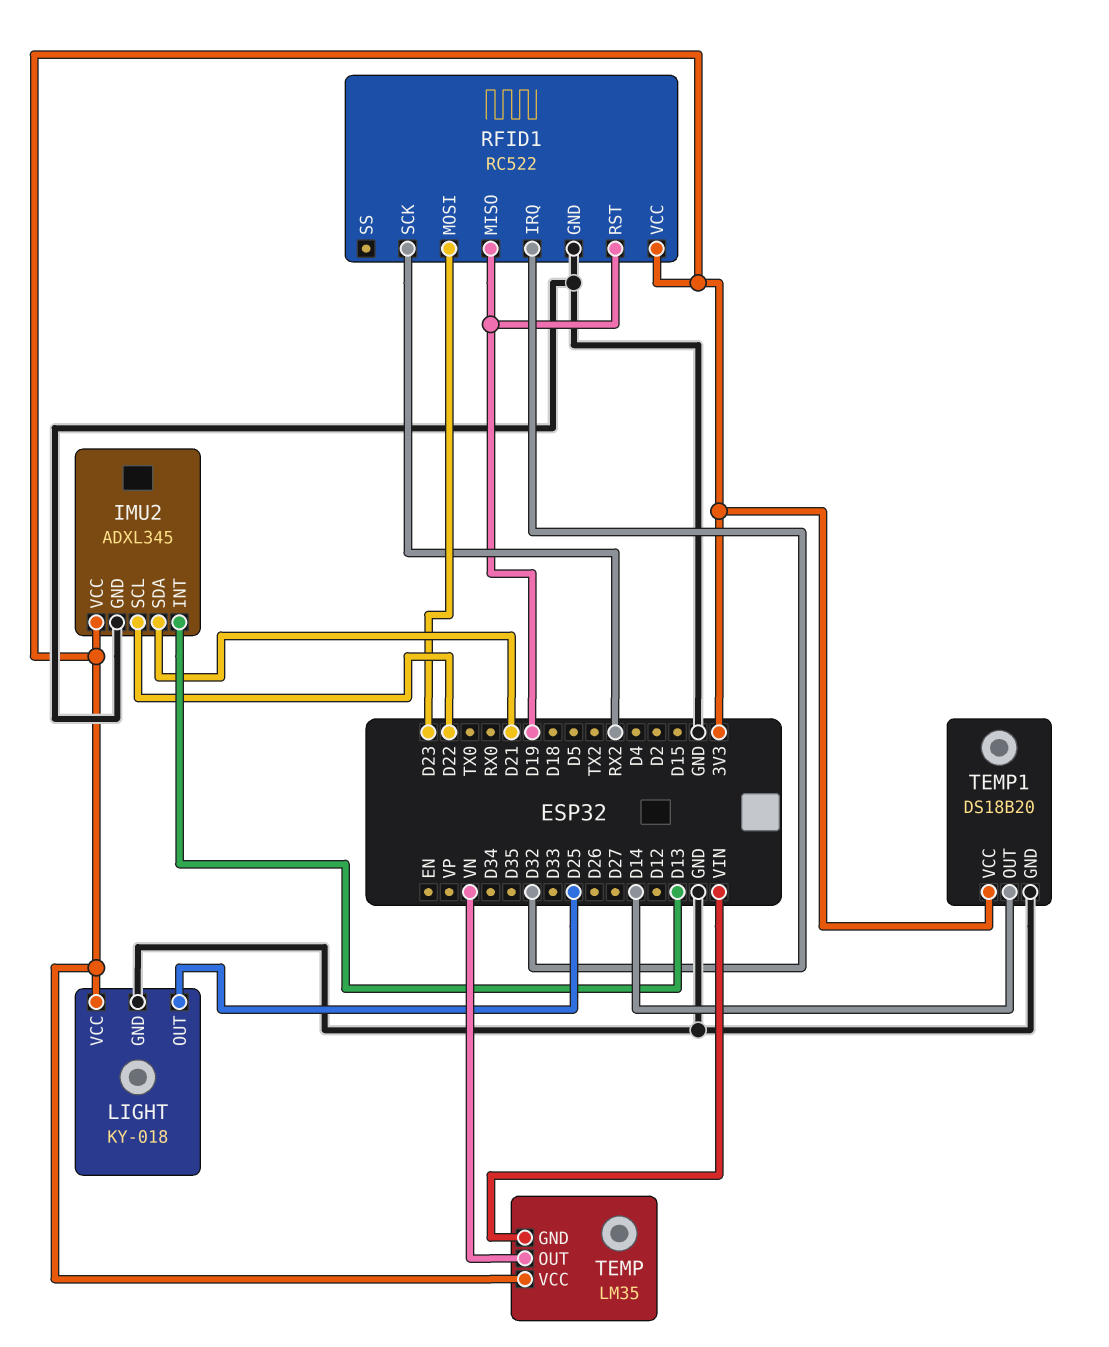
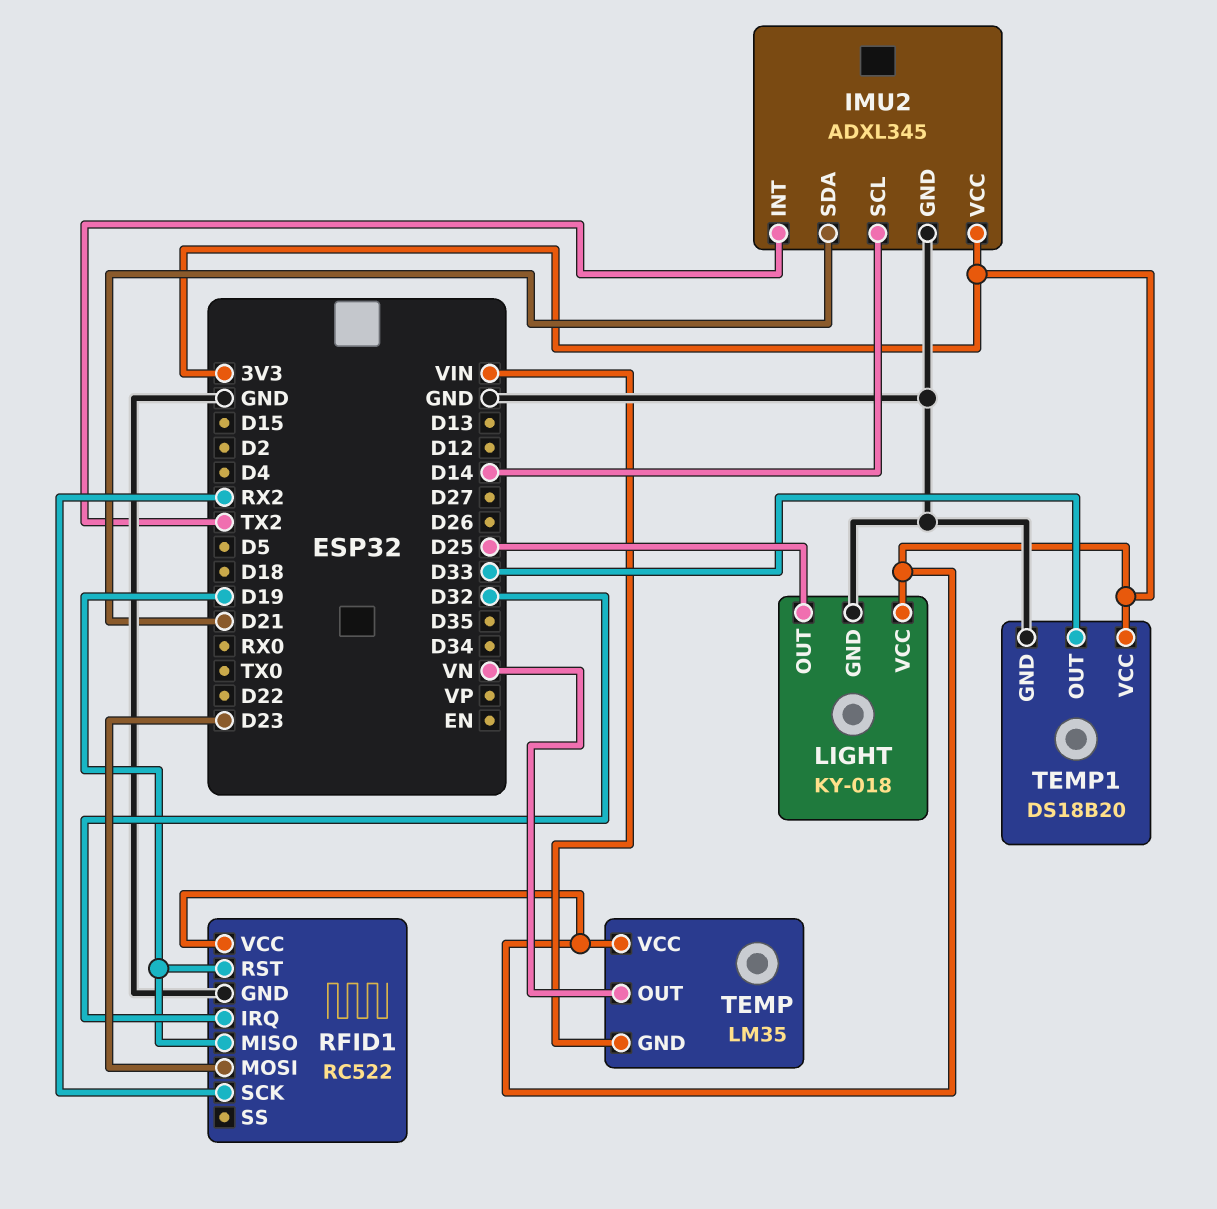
IMU2 pin INT: D13 -> TX2
IMU2 pin SCL: D22 -> D14
TEMP1 pin OUT: D14 -> D33

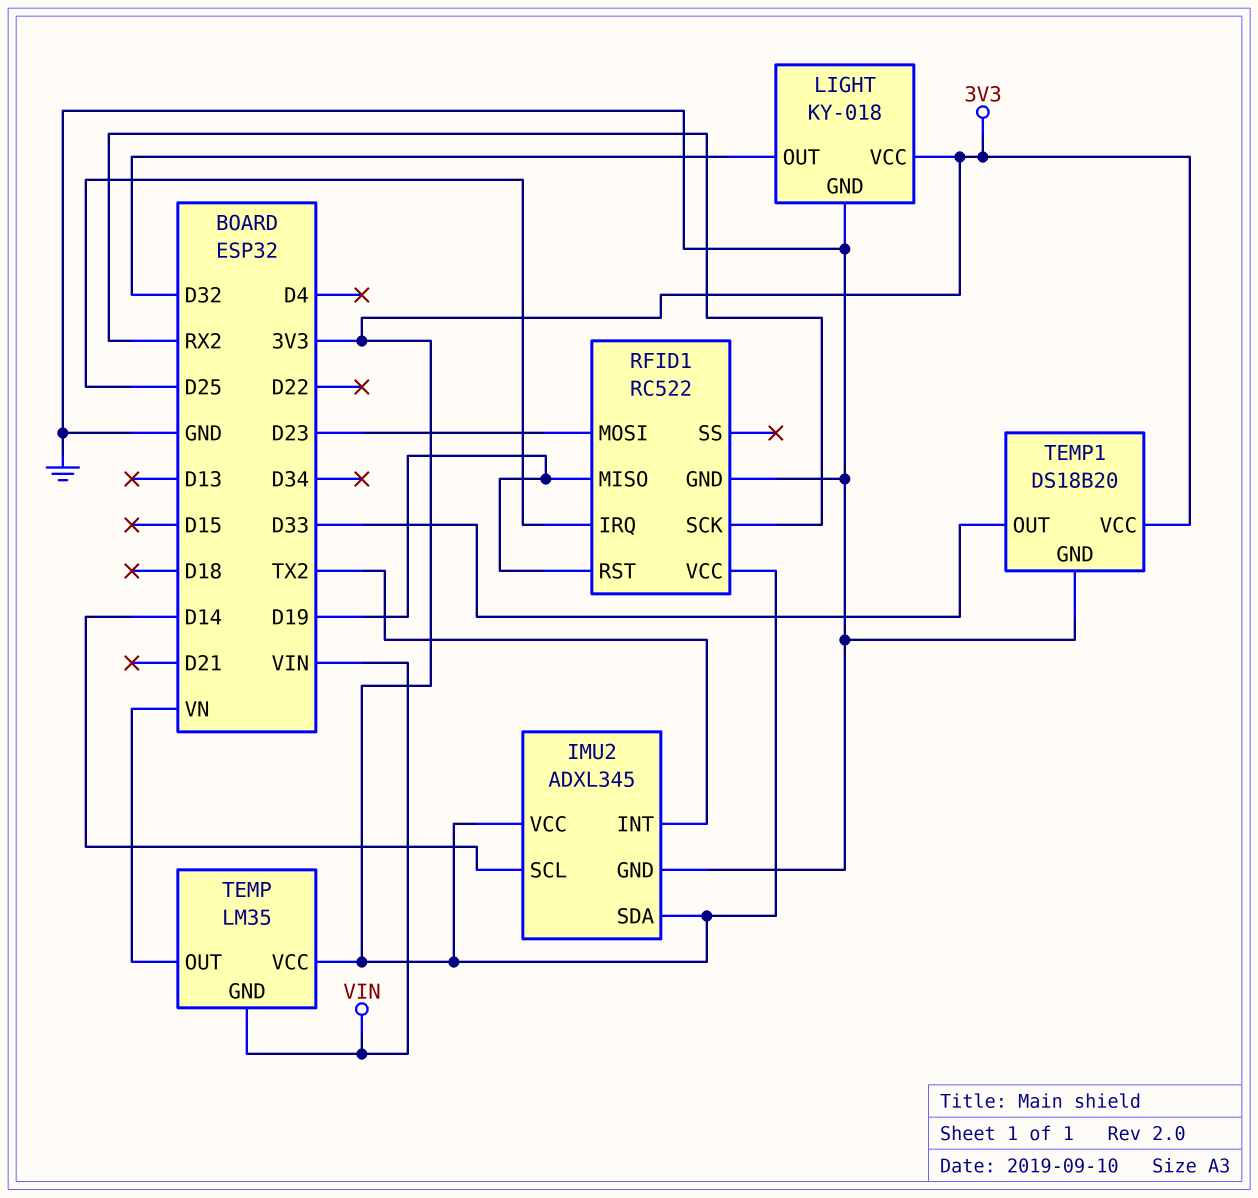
IMU2 pin SDA: D21 -> 3V3
LIGHT pin OUT: D25 -> D32
RFID1 pin IRQ: D32 -> D25

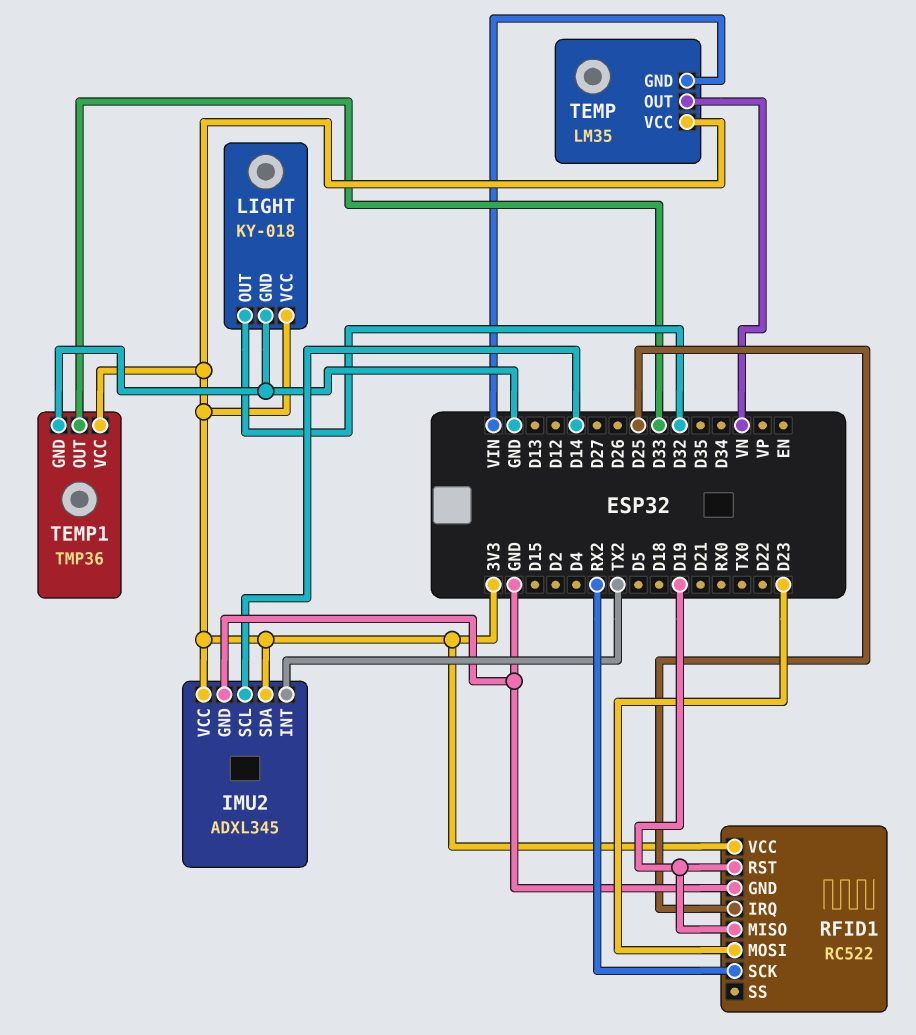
TEMP1: DS18B20 -> TMP36

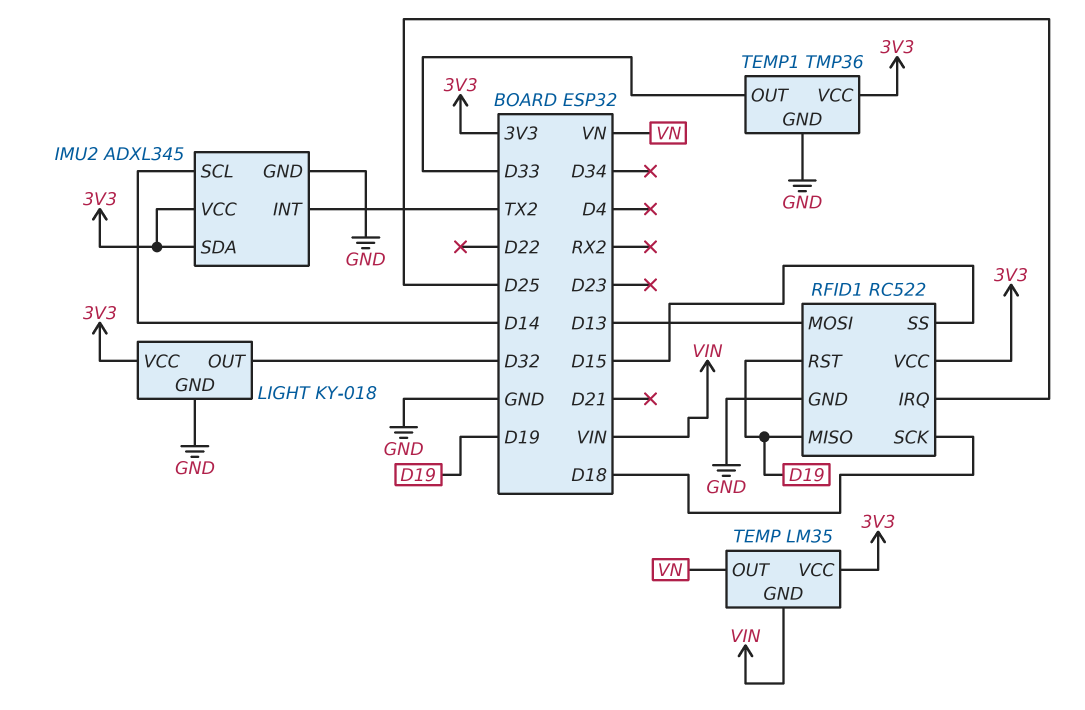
RFID1 pin MOSI: D23 -> D13
RFID1 pin SCK: RX2 -> D18
RFID1 pin SS: none -> D15

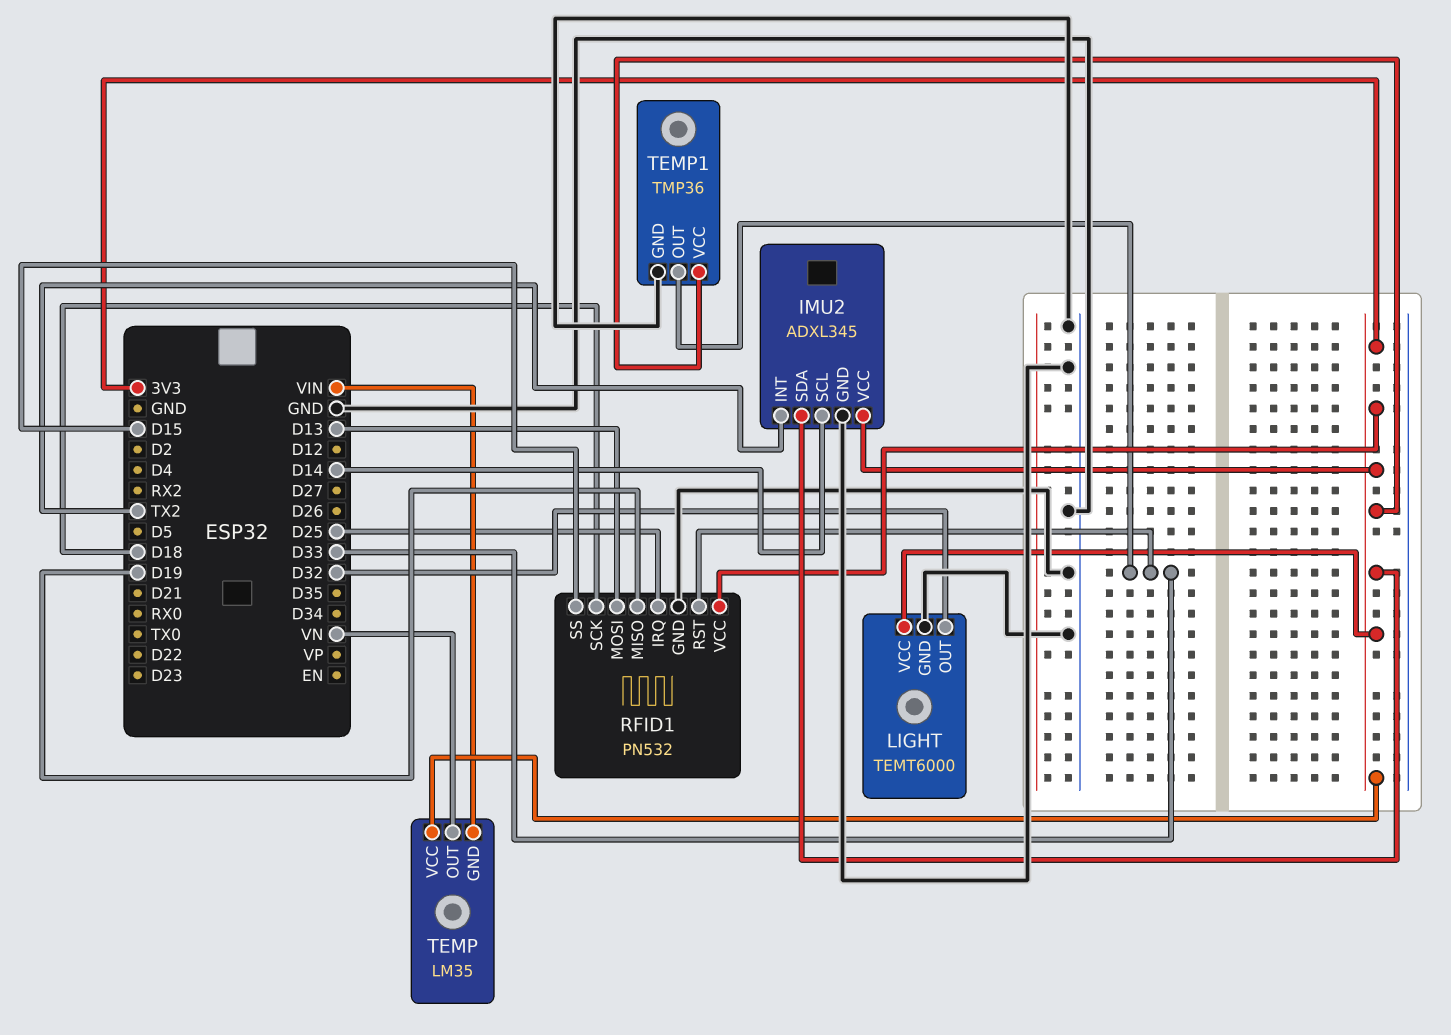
LIGHT: KY-018 -> TEMT6000
RFID1: RC522 -> PN532
RFID1 pin RST: D19 -> D33

